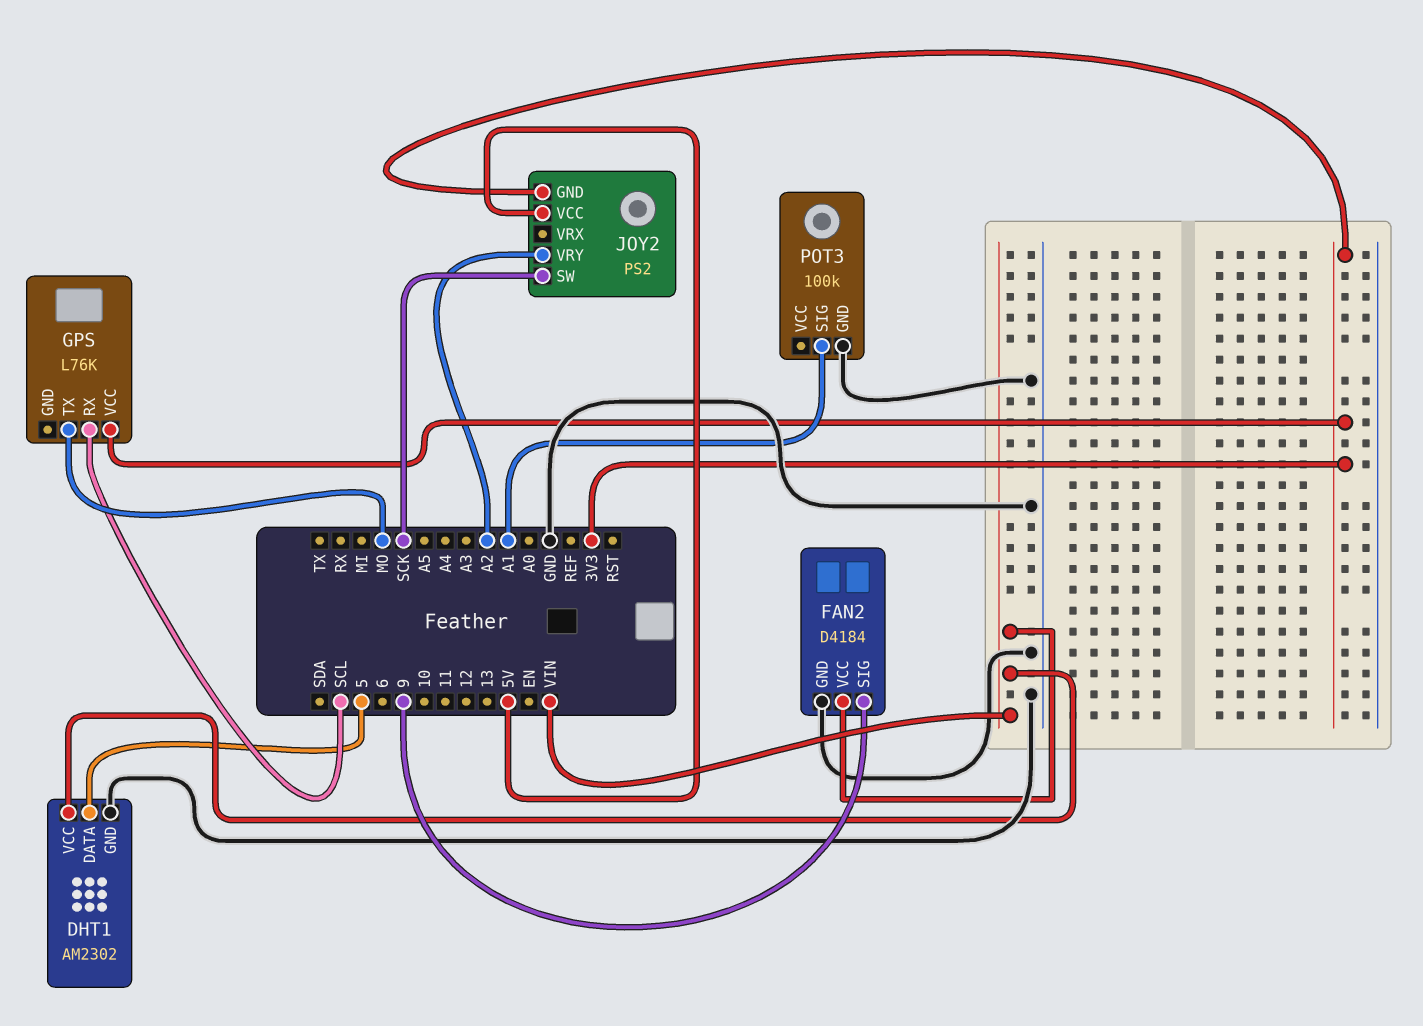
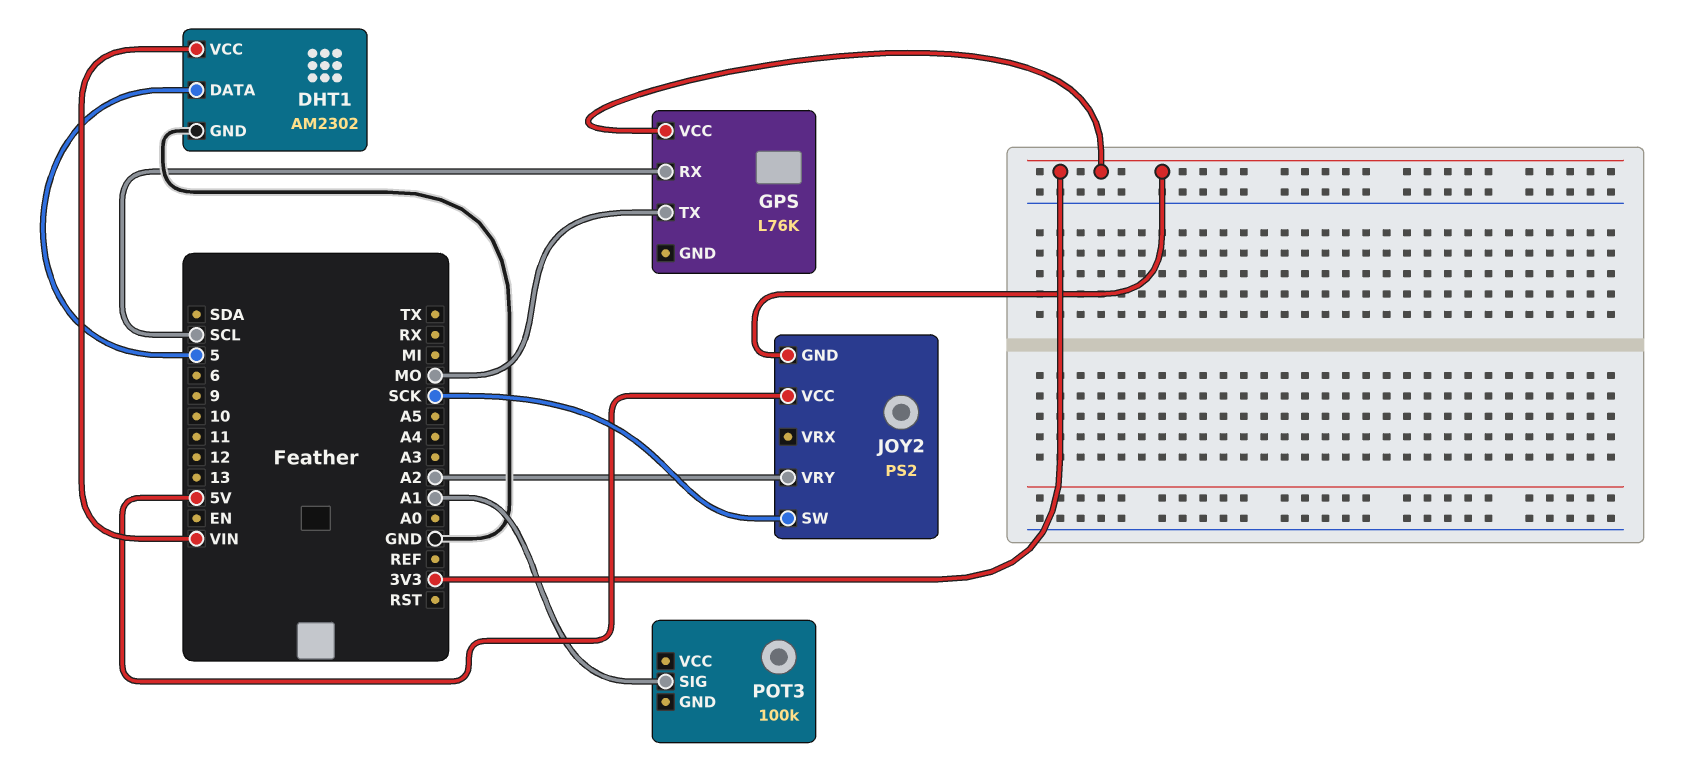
FAN2: D4184 -> none
FAN2 pin GND: GND -> none
FAN2 pin SIG: 9 -> none
FAN2 pin VCC: VIN -> none
POT3 pin GND: GND -> none

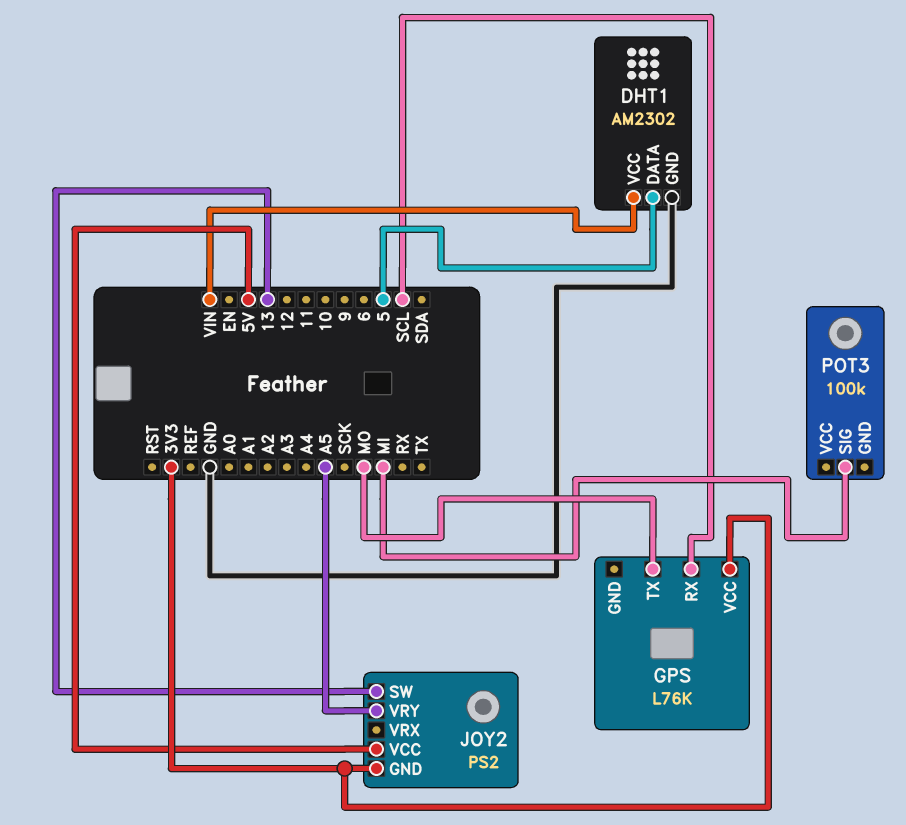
JOY2 pin SW: SCK -> 13
JOY2 pin VRY: A2 -> A5
POT3 pin SIG: A1 -> MI

